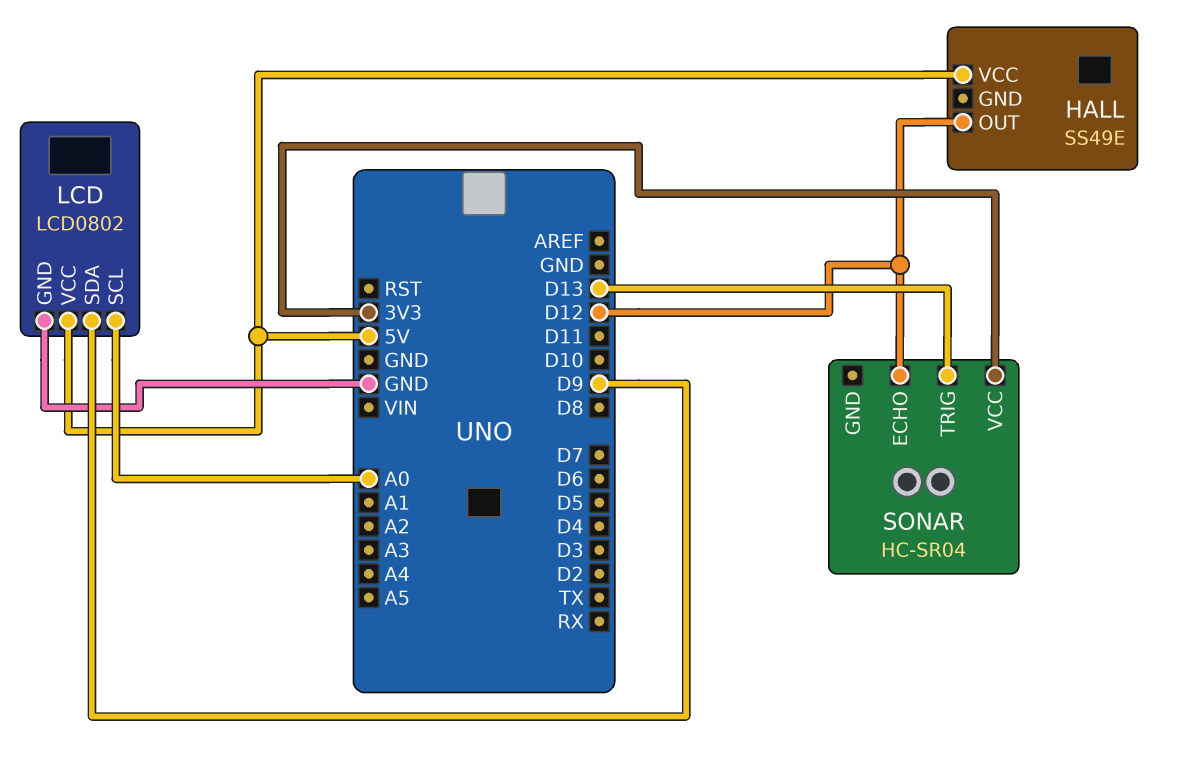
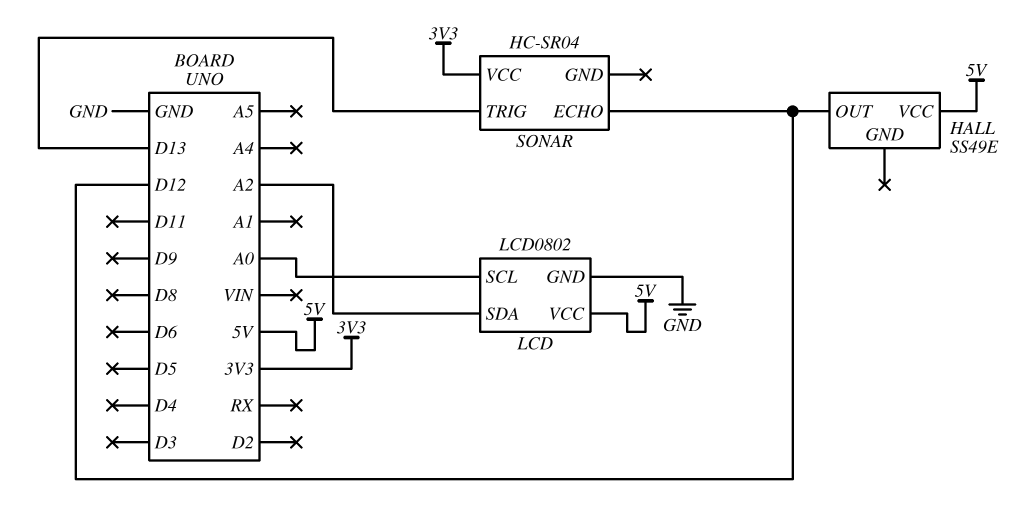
LCD pin SDA: D9 -> A2

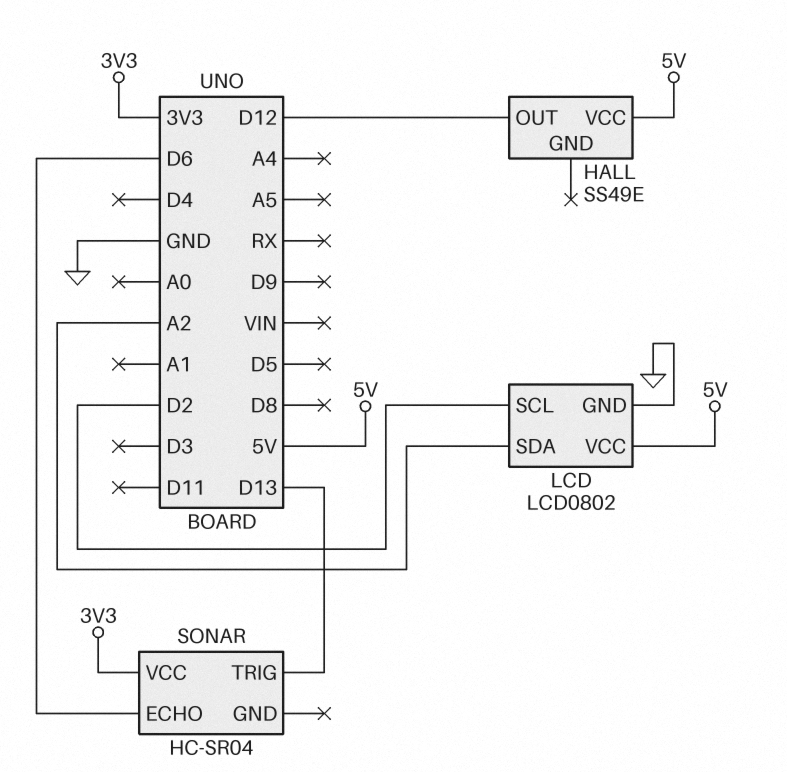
LCD pin SCL: A0 -> D2
SONAR pin ECHO: D12 -> D6

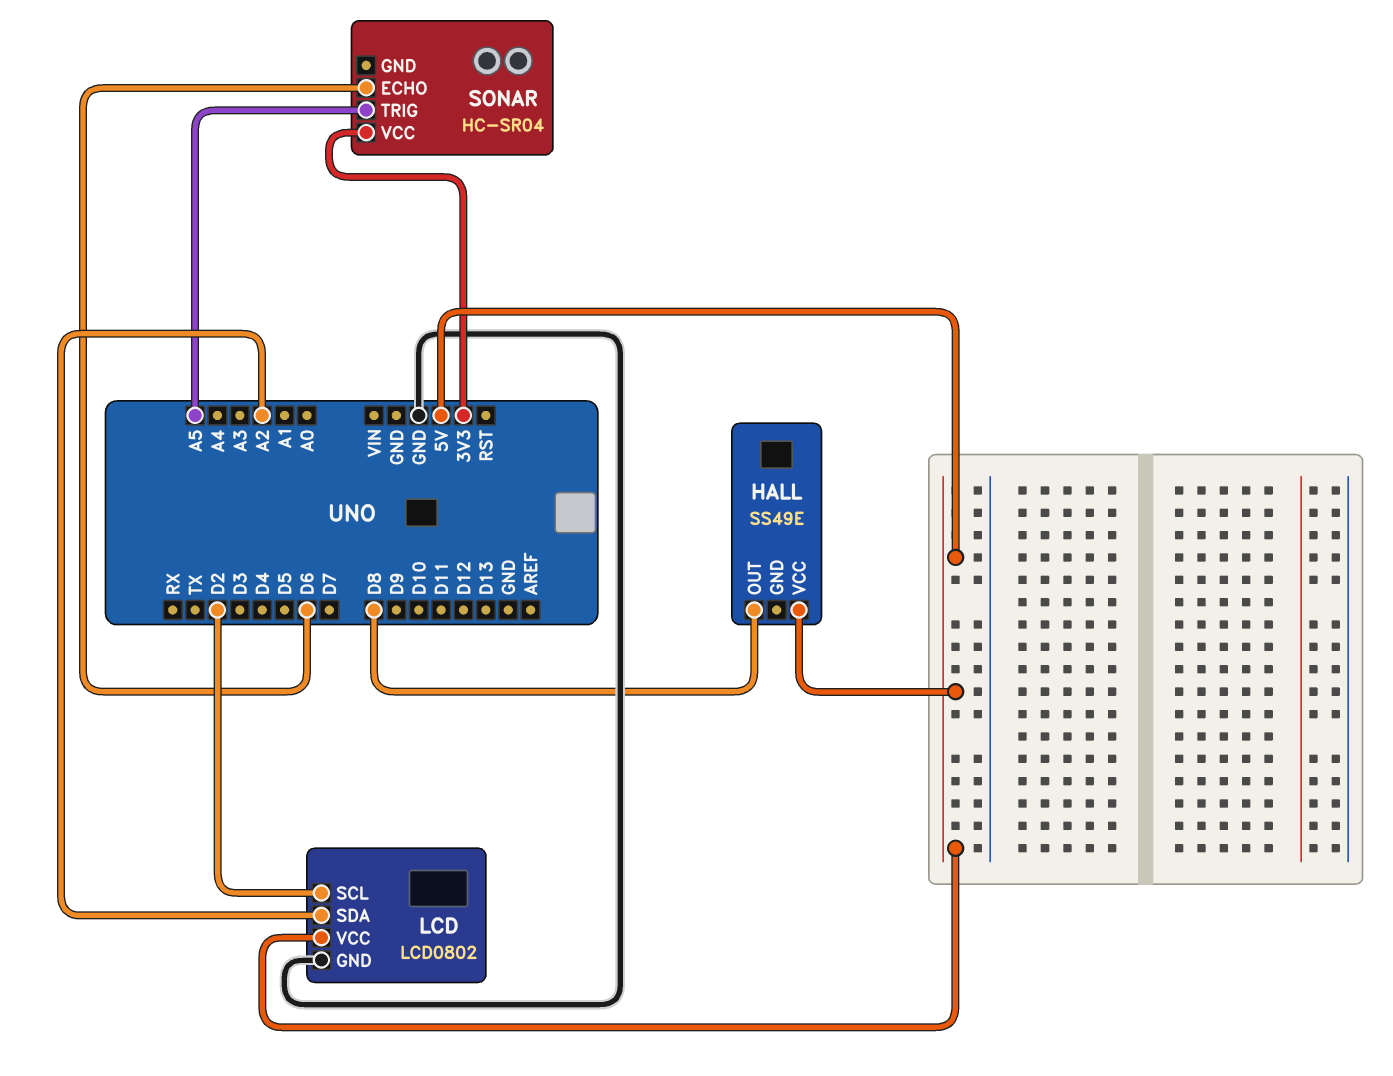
HALL pin OUT: D12 -> D8
SONAR pin TRIG: D13 -> A5

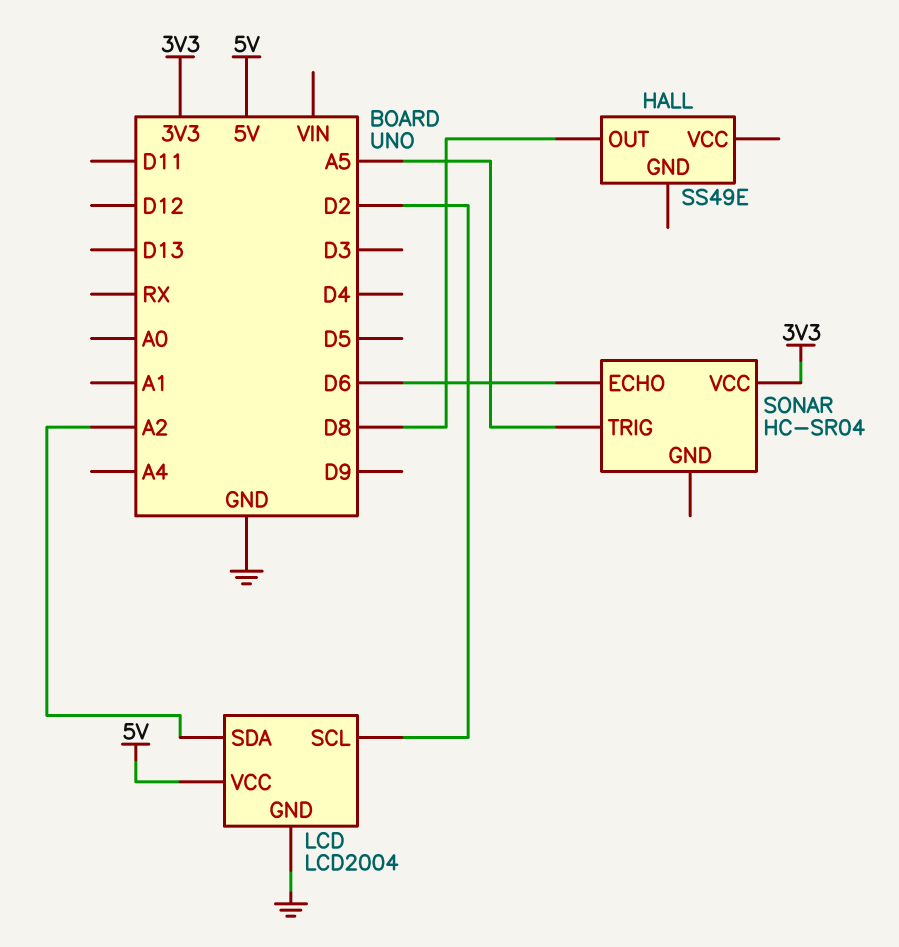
HALL pin VCC: 5V -> none
LCD: LCD0802 -> LCD2004

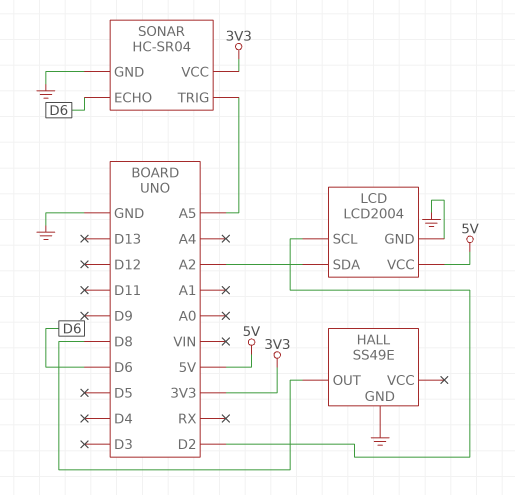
HALL pin GND: none -> GND
SONAR pin GND: none -> GND

